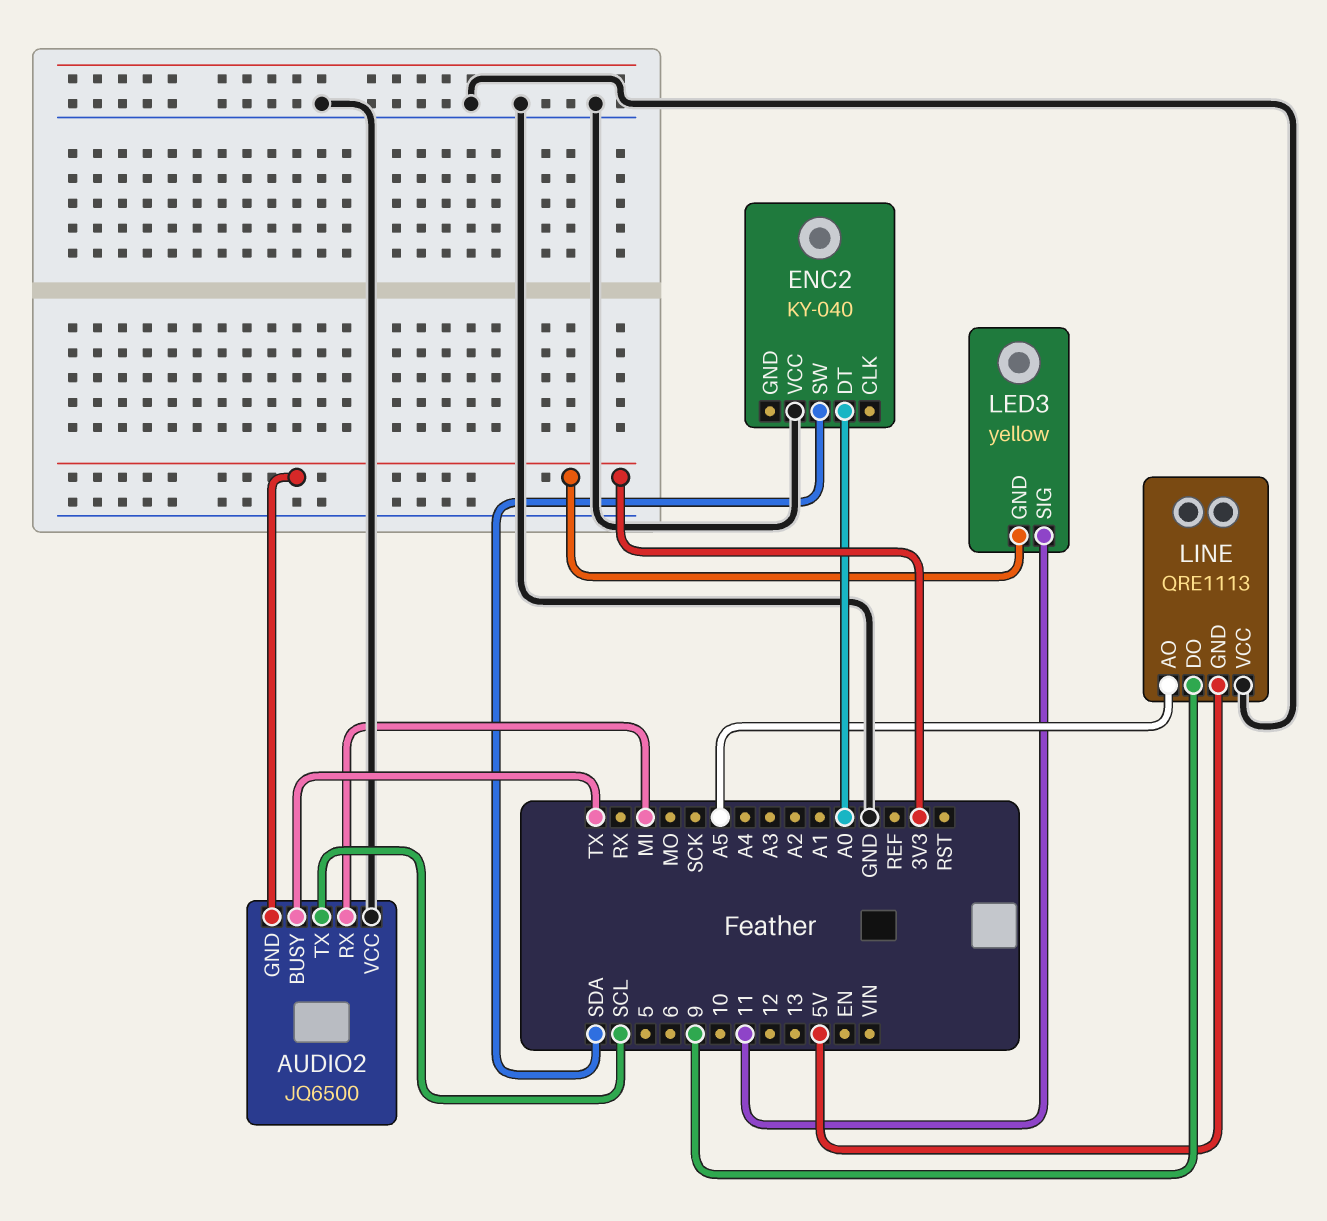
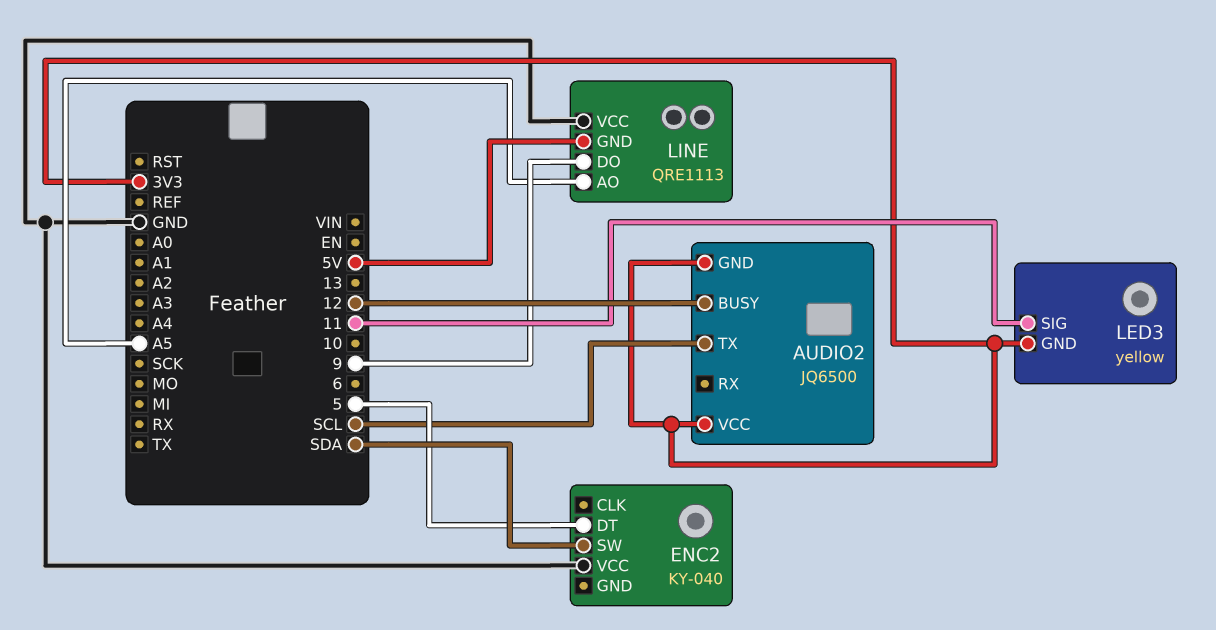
AUDIO2 pin BUSY: TX -> 12
AUDIO2 pin RX: MI -> none
AUDIO2 pin VCC: GND -> 3V3
ENC2 pin DT: A0 -> 5

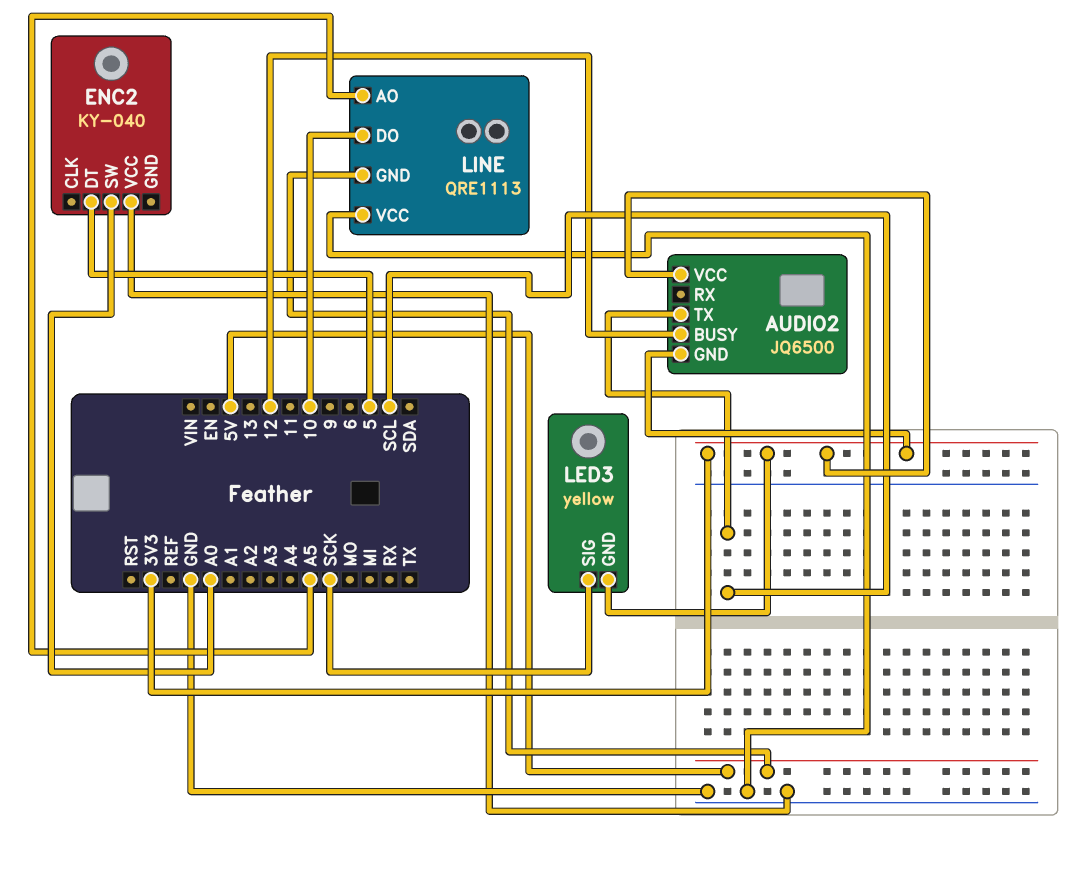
ENC2 pin SW: SDA -> A0
LED3 pin SIG: 11 -> SCK
LINE pin DO: 9 -> 10

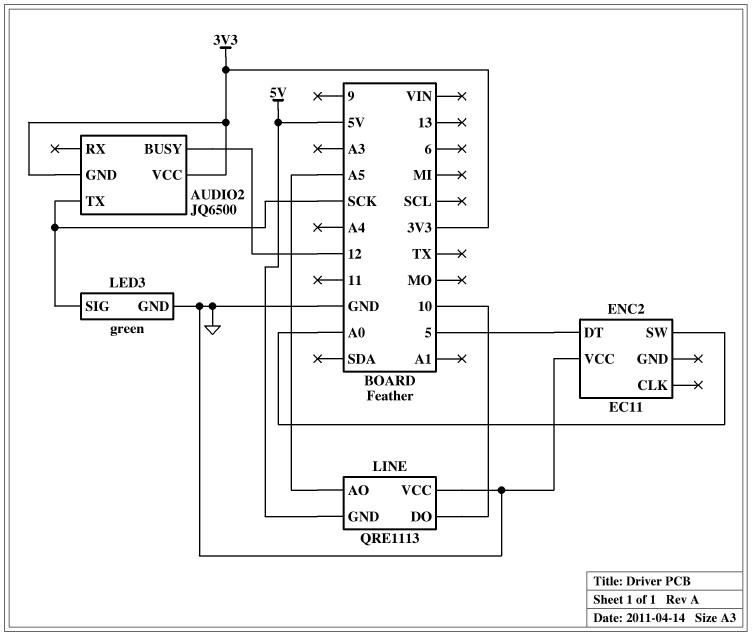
AUDIO2 pin TX: SCL -> SCK
ENC2: KY-040 -> EC11
LED3: yellow -> green
LED3 pin GND: 3V3 -> GND

